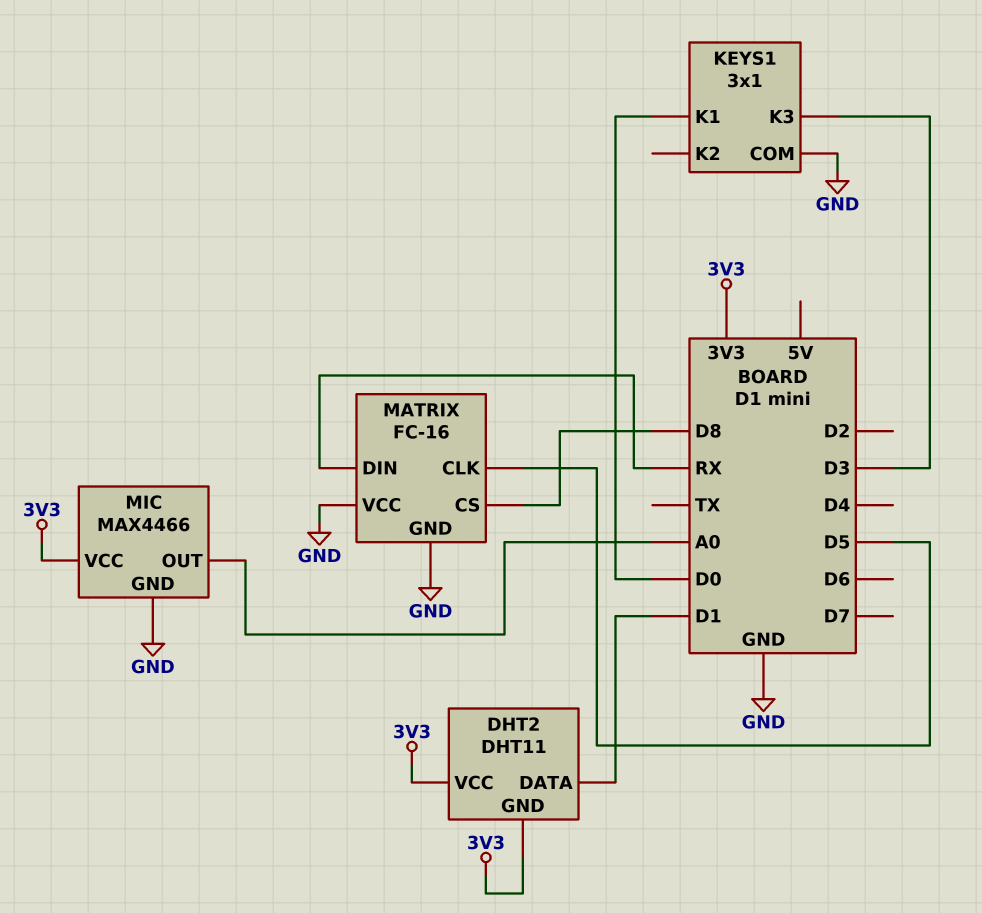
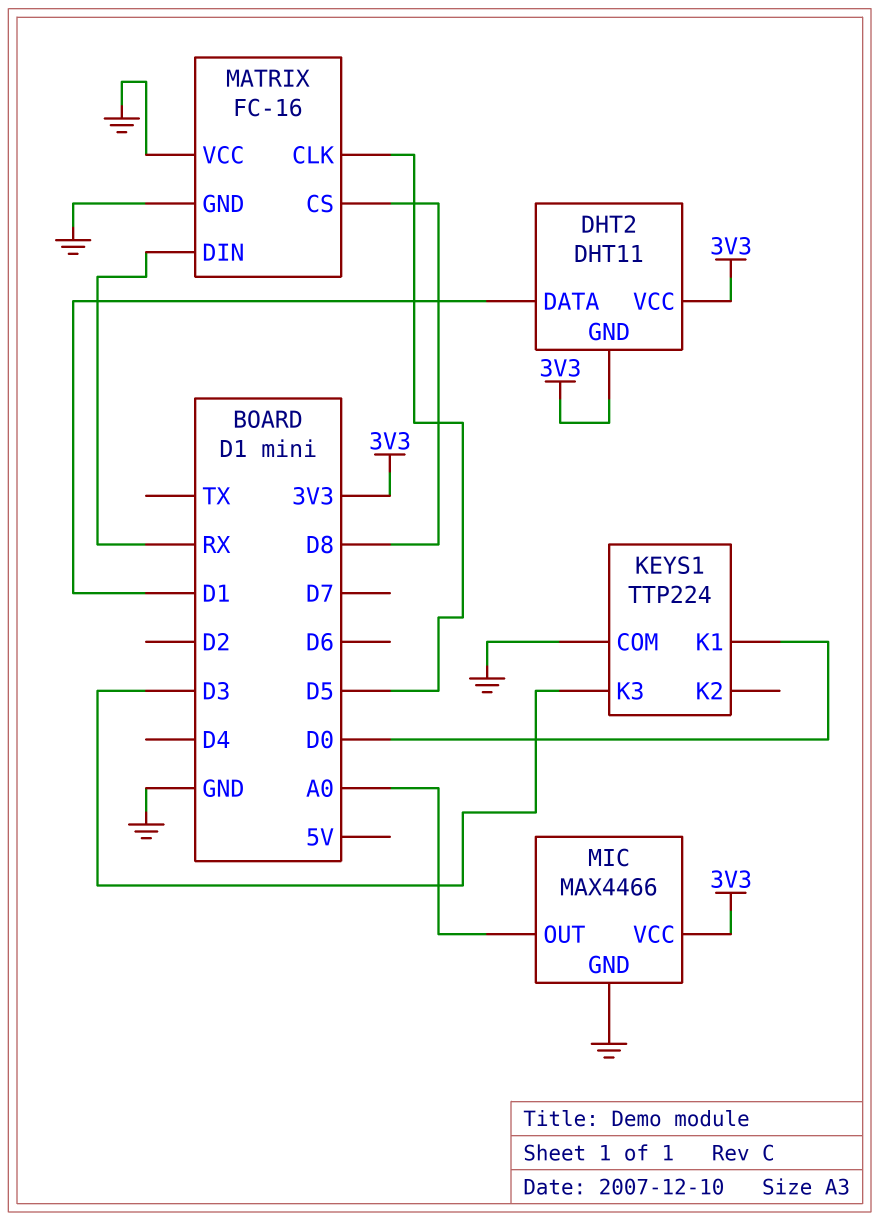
KEYS1: 3x1 -> TTP224

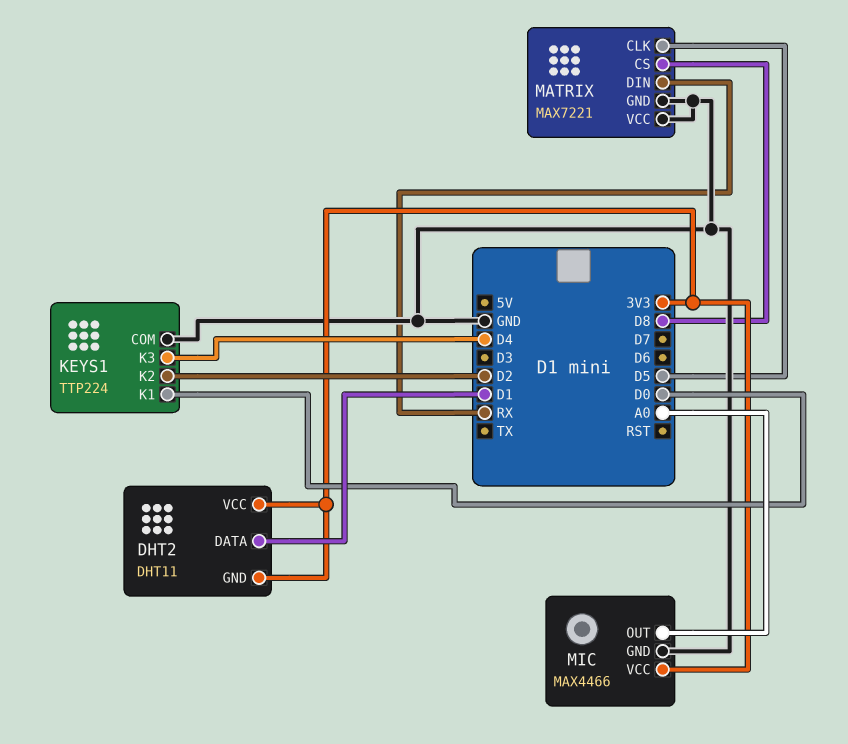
KEYS1 pin K2: none -> D2
KEYS1 pin K3: D3 -> D4
MATRIX: FC-16 -> MAX7221

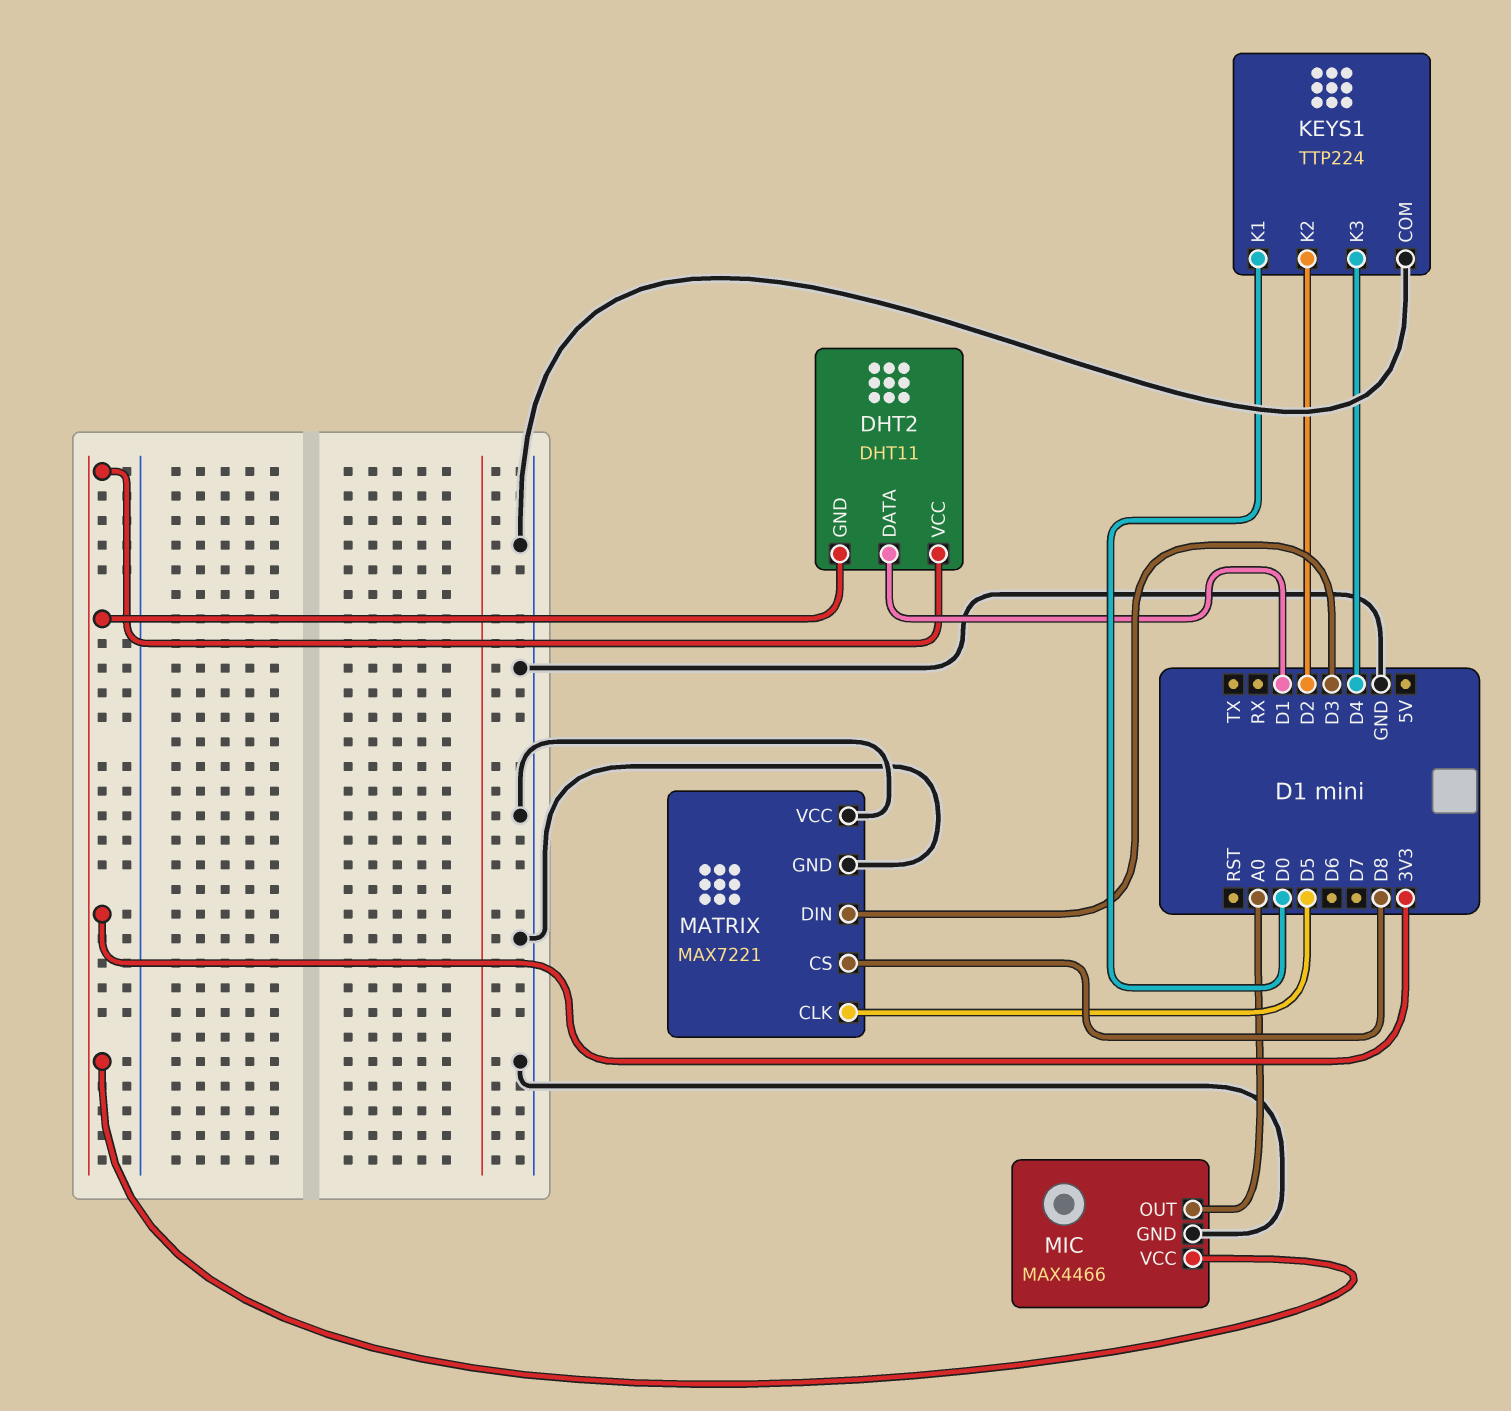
MATRIX pin DIN: RX -> D3

